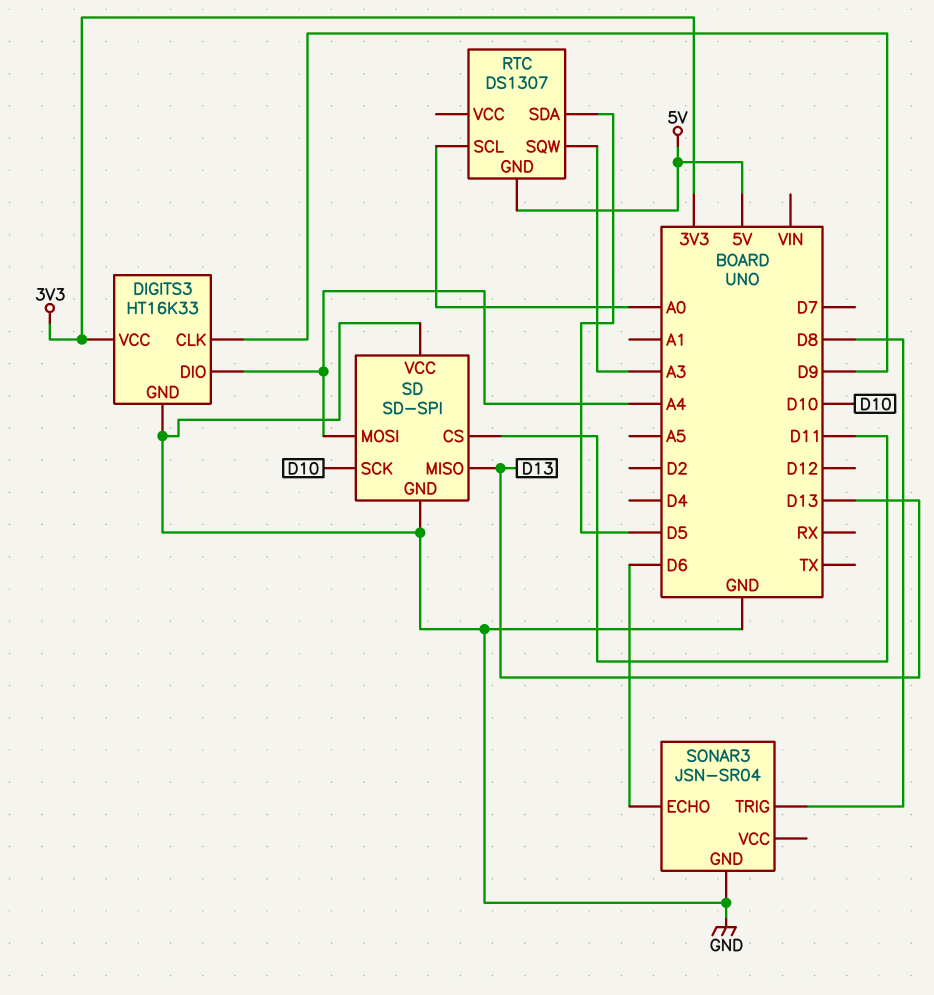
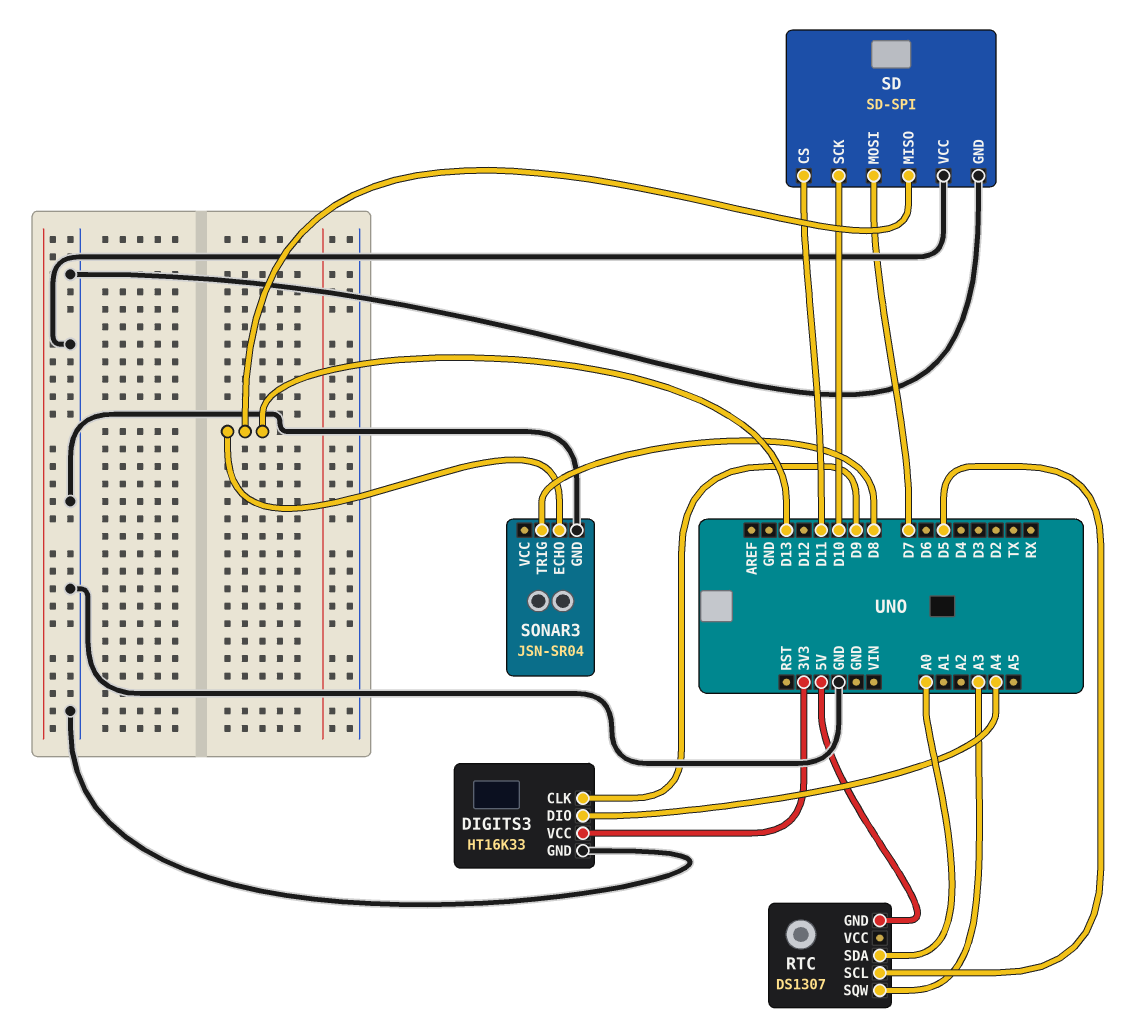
RTC pin SCL: A0 -> D5
RTC pin SDA: D5 -> A0
SD pin MOSI: A4 -> D7
SONAR3 pin ECHO: D6 -> D13

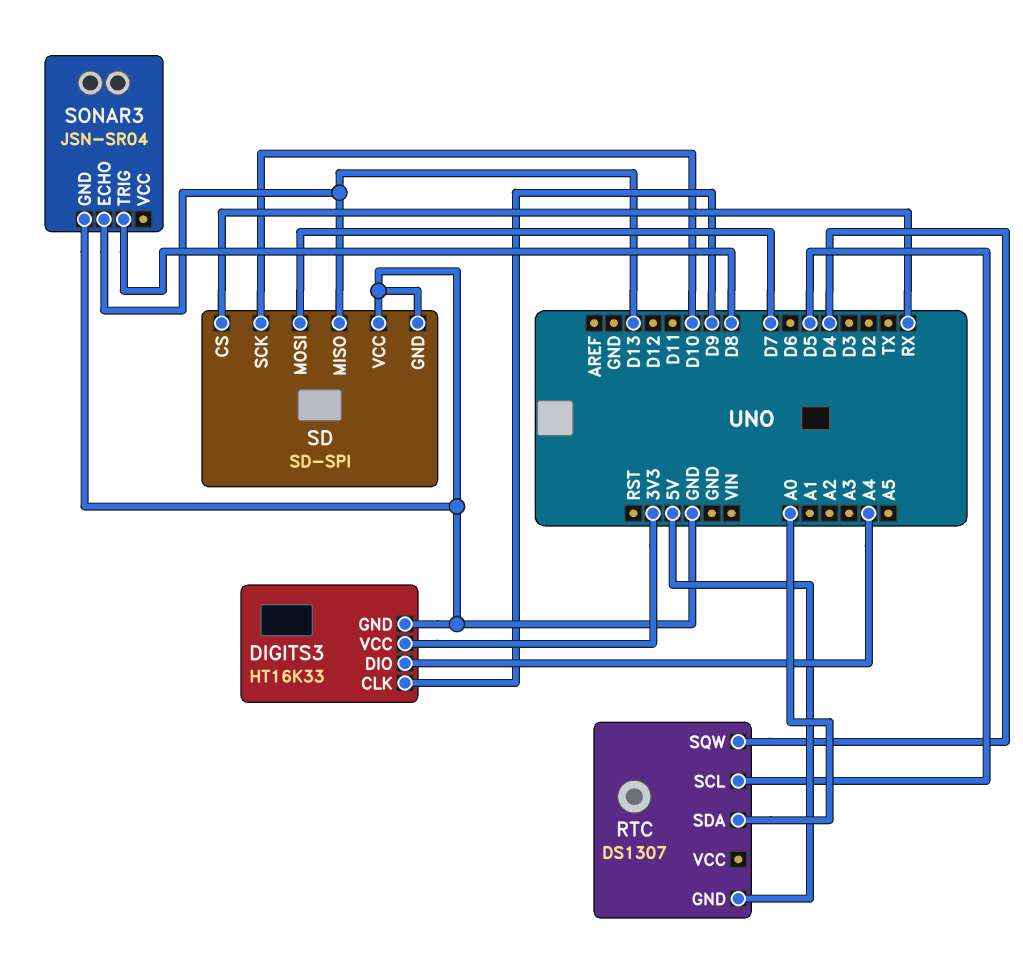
RTC pin SQW: A3 -> D4
SD pin CS: D11 -> RX

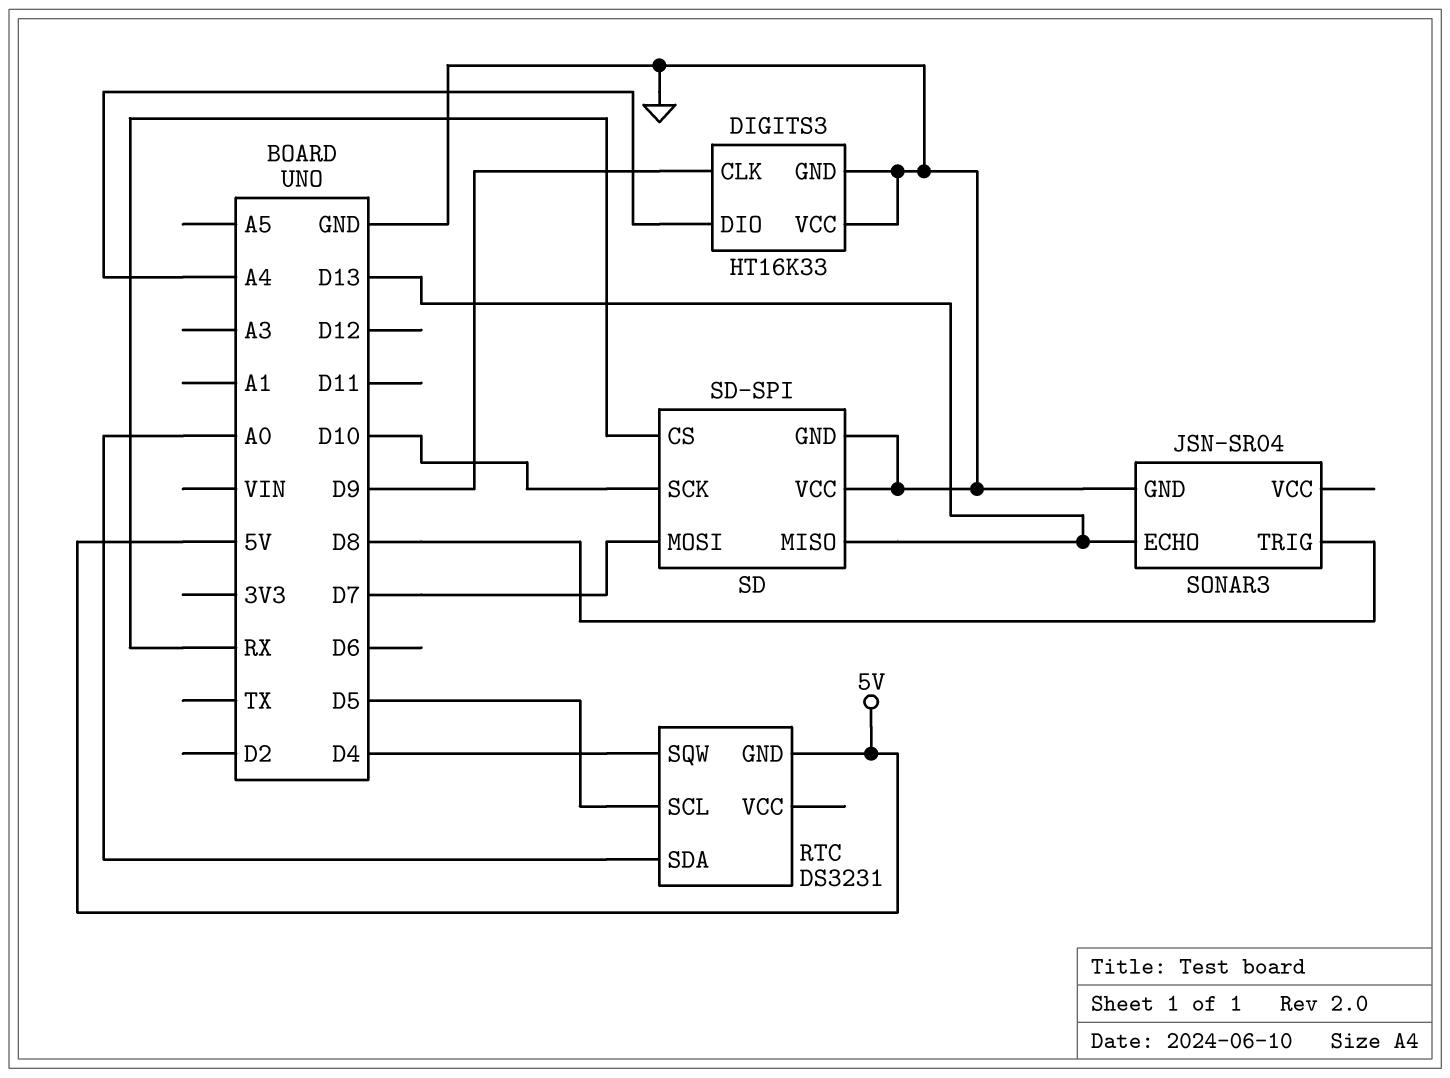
DIGITS3 pin VCC: 3V3 -> GND
RTC: DS1307 -> DS3231

